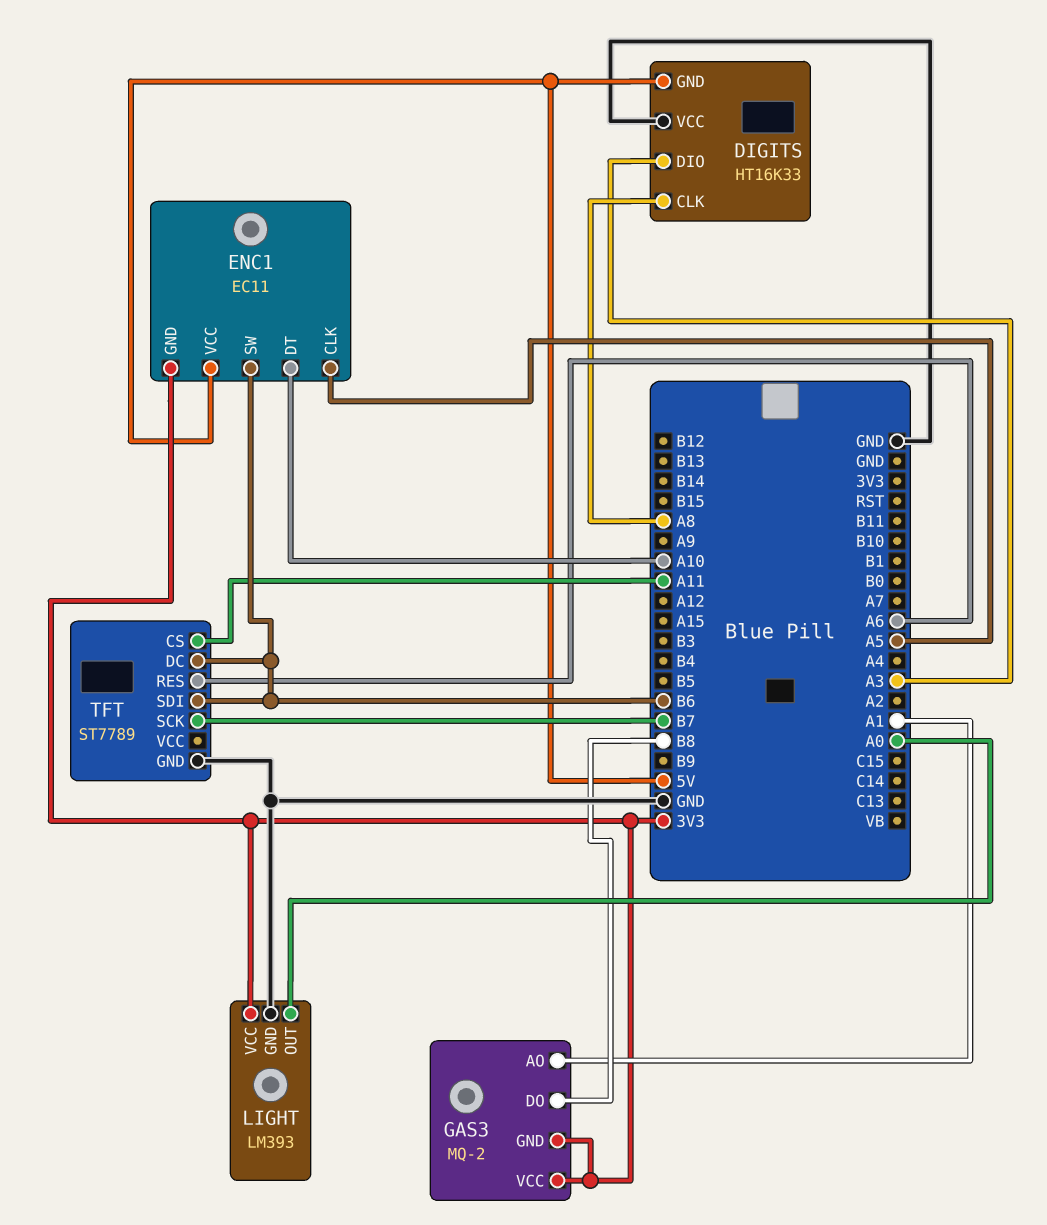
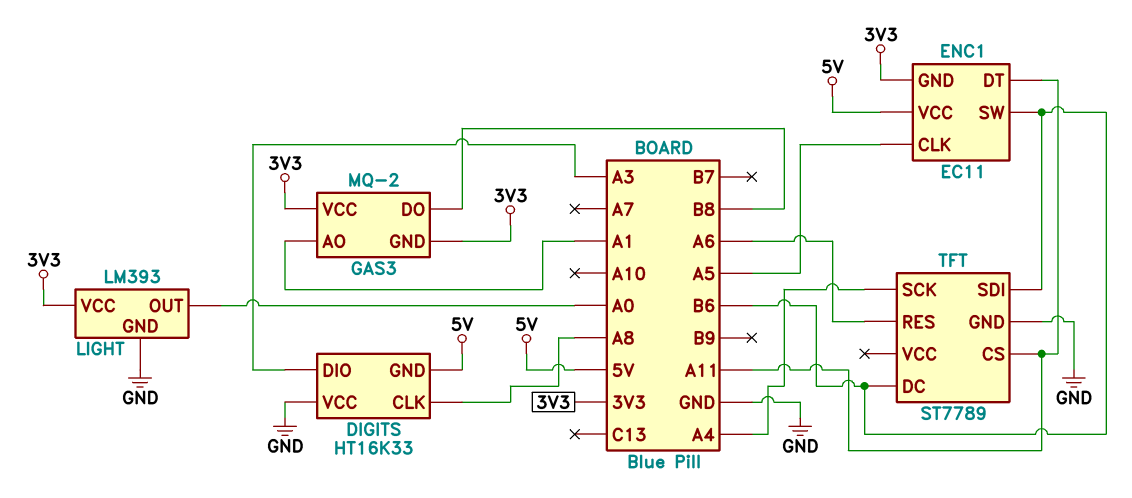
ENC1 pin DT: A10 -> A11
TFT pin SCK: B7 -> A4

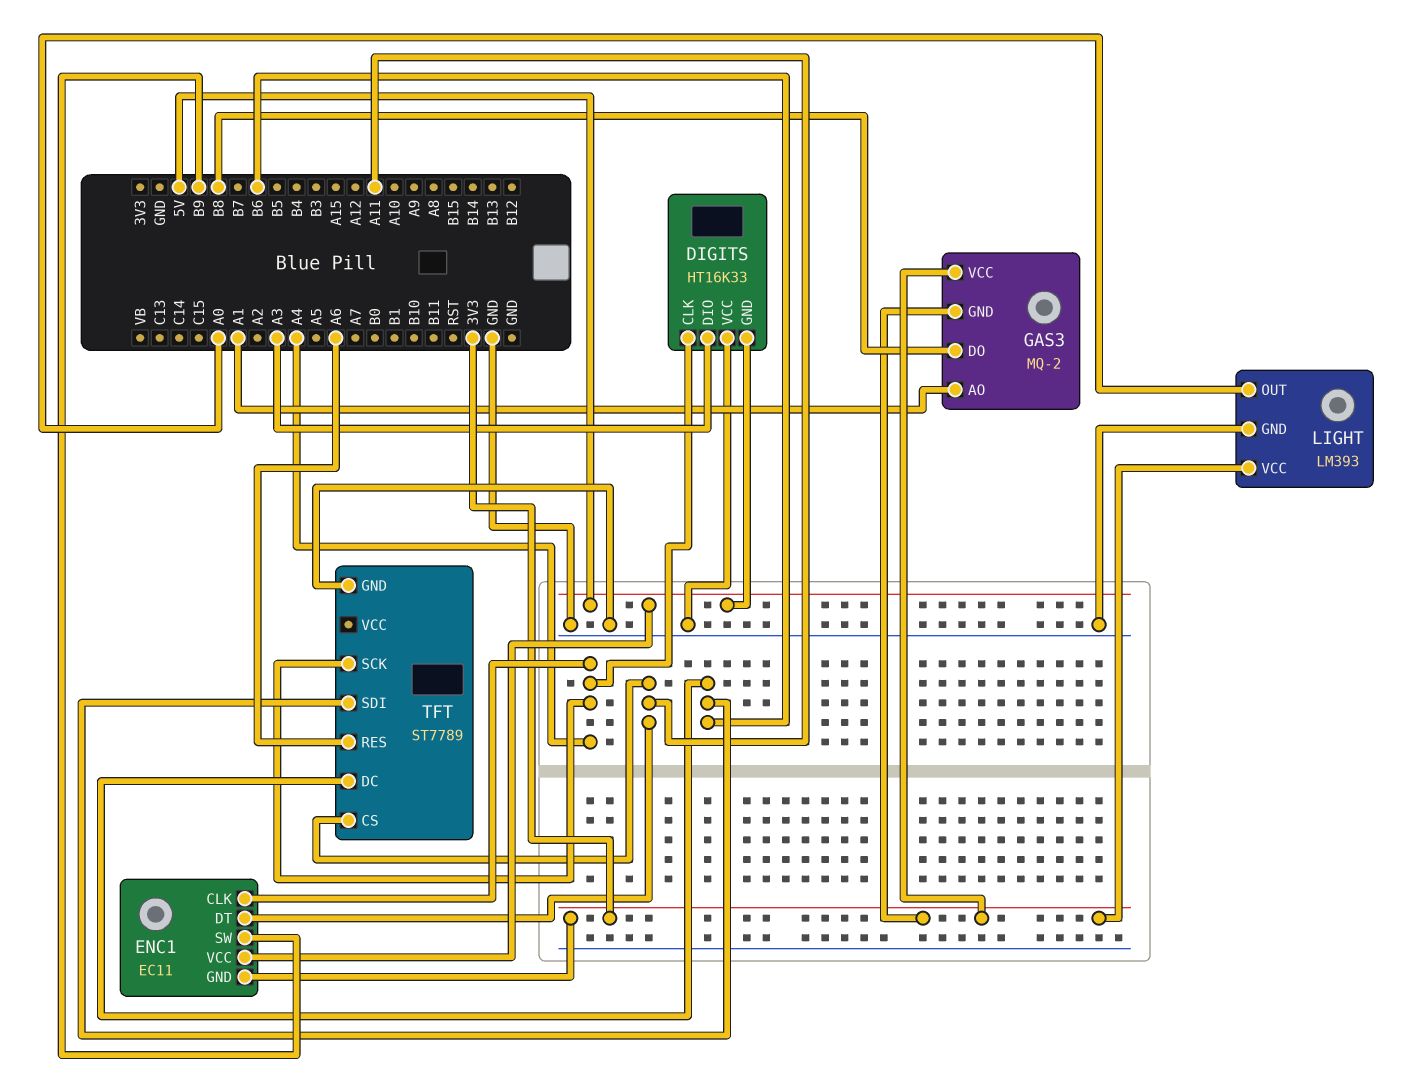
DIGITS pin CLK: A8 -> A4
ENC1 pin CLK: A5 -> A4
ENC1 pin SW: B6 -> B9

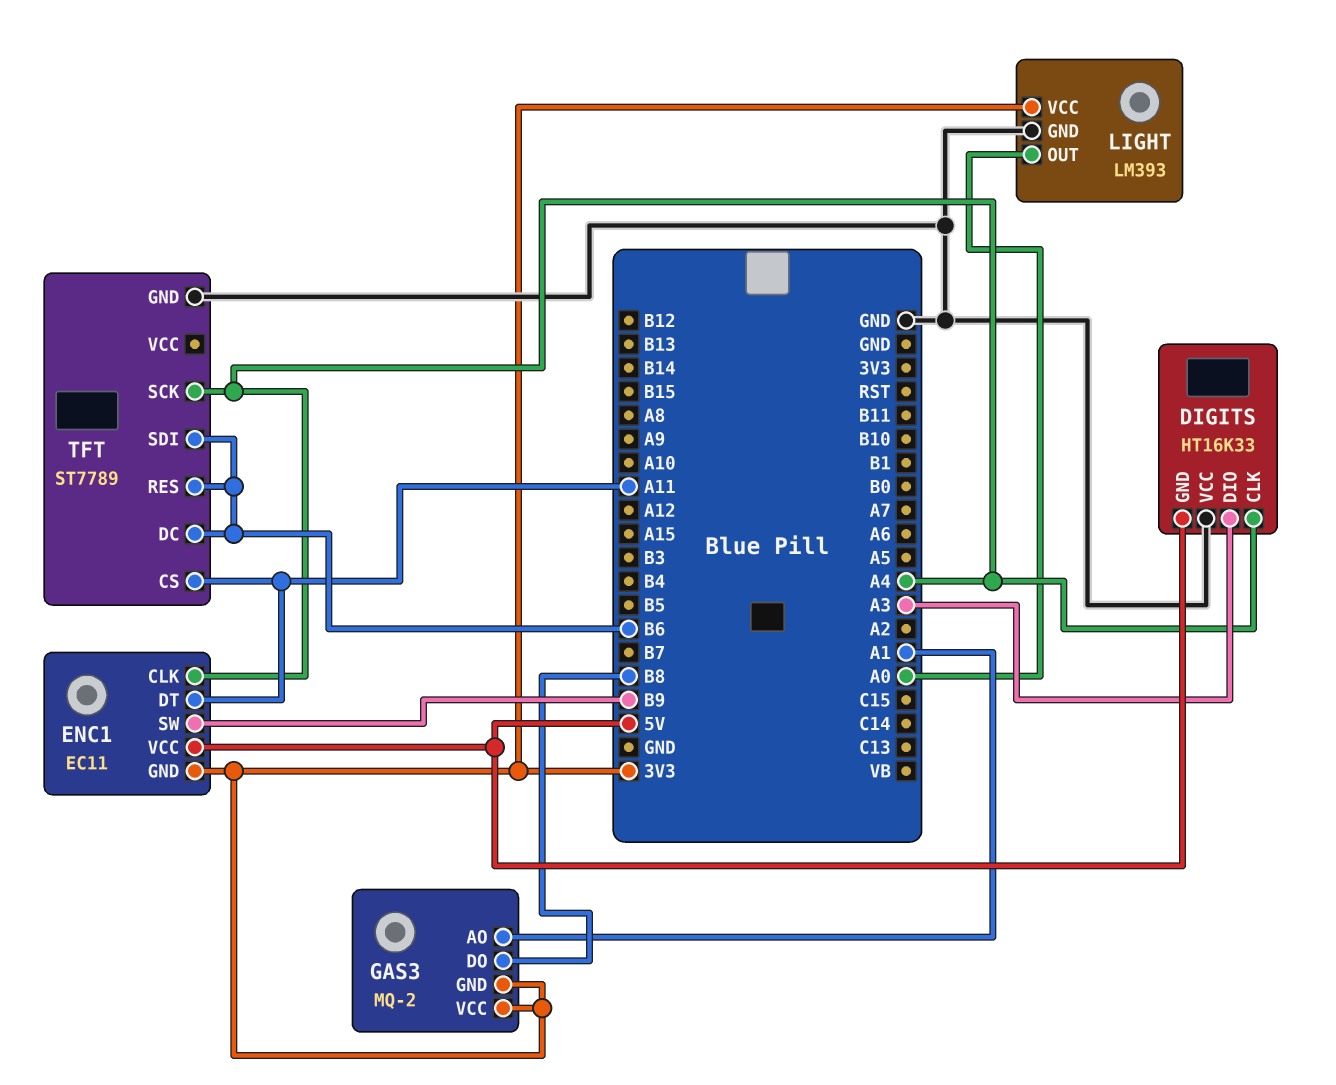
TFT pin RES: A6 -> B6

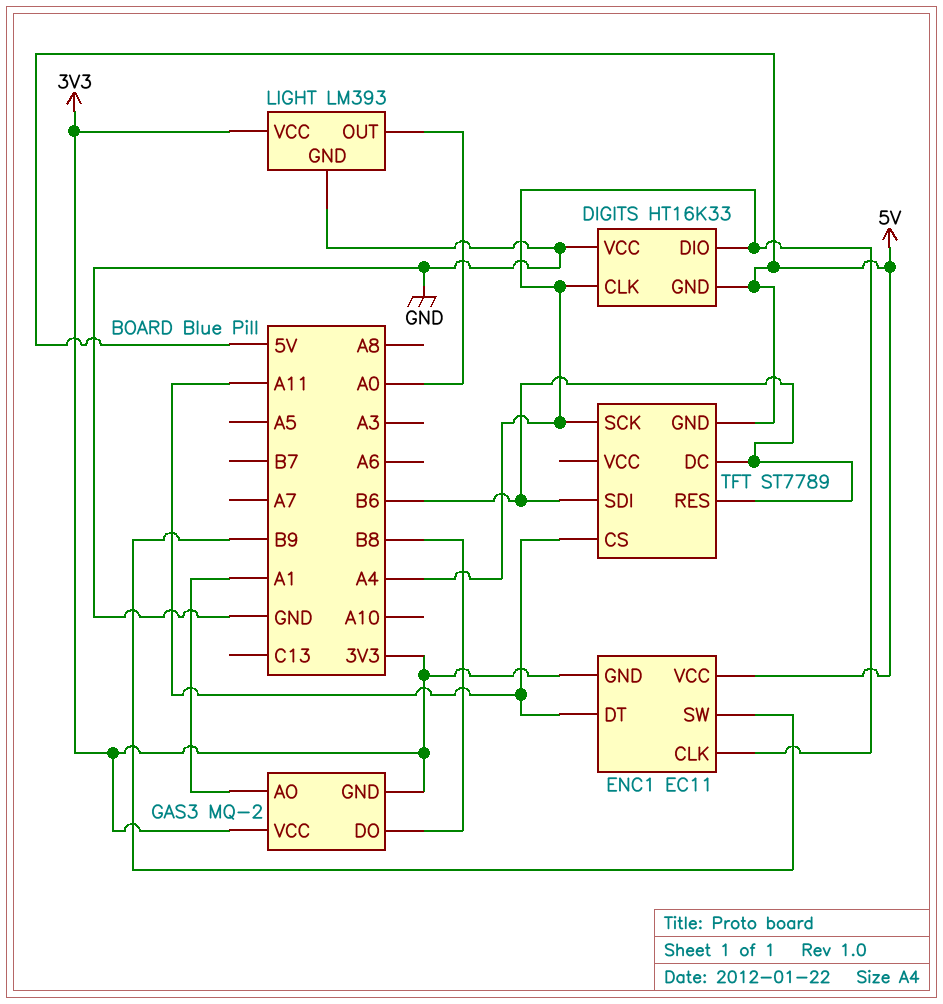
DIGITS pin DIO: A3 -> A4
TFT pin GND: GND -> 5V

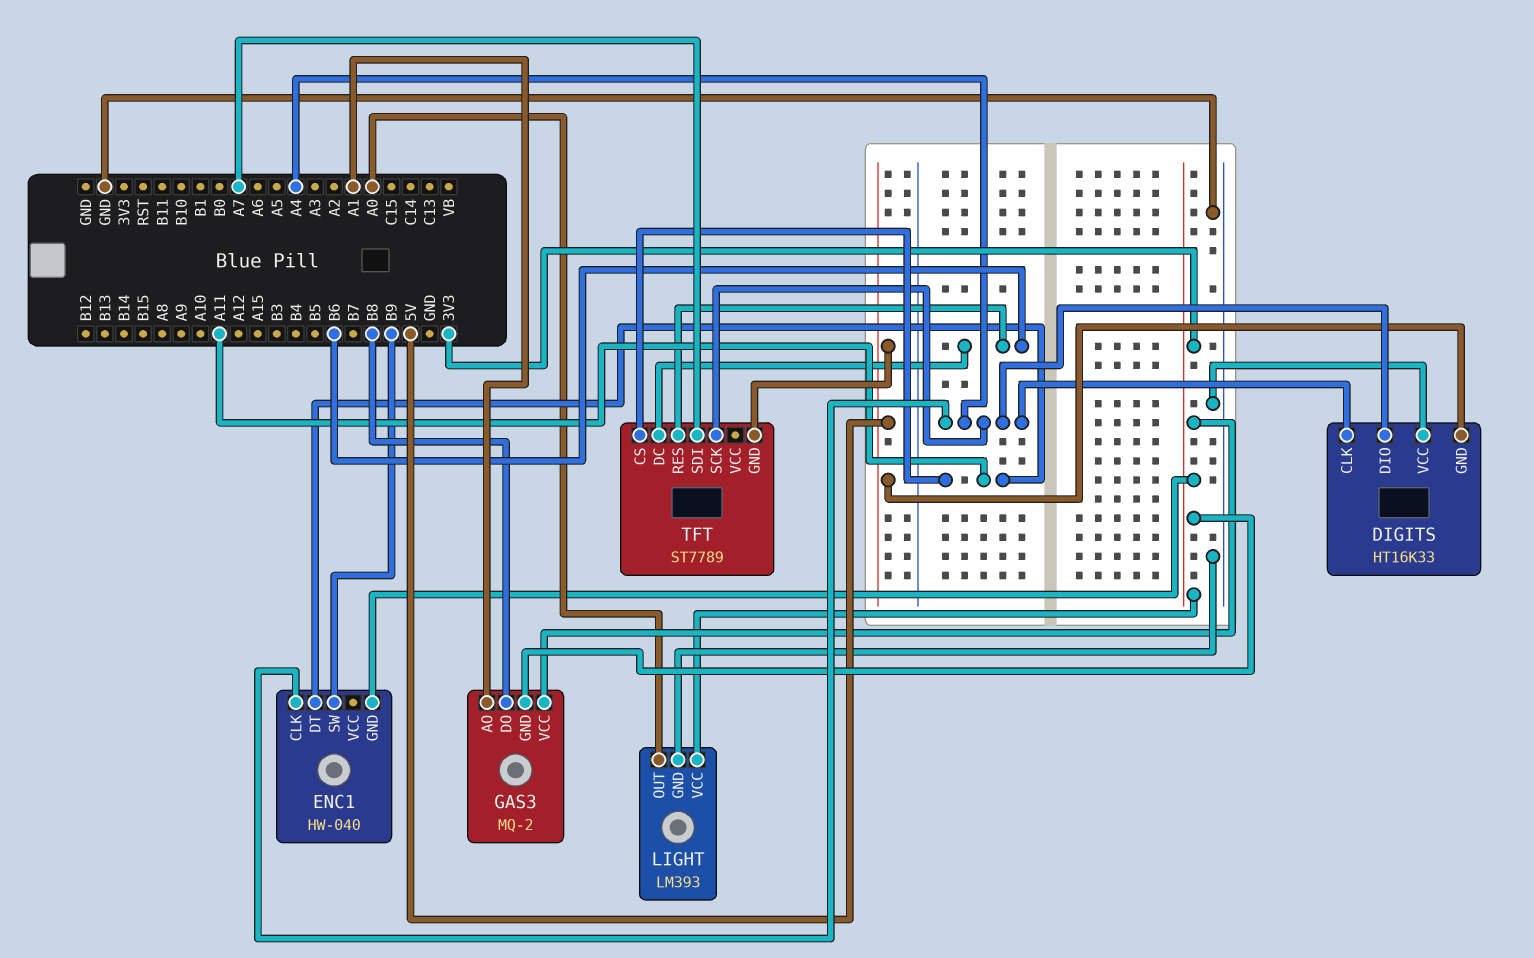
ENC1: EC11 -> HW-040
ENC1 pin VCC: 5V -> none
TFT pin SDI: B6 -> A7

